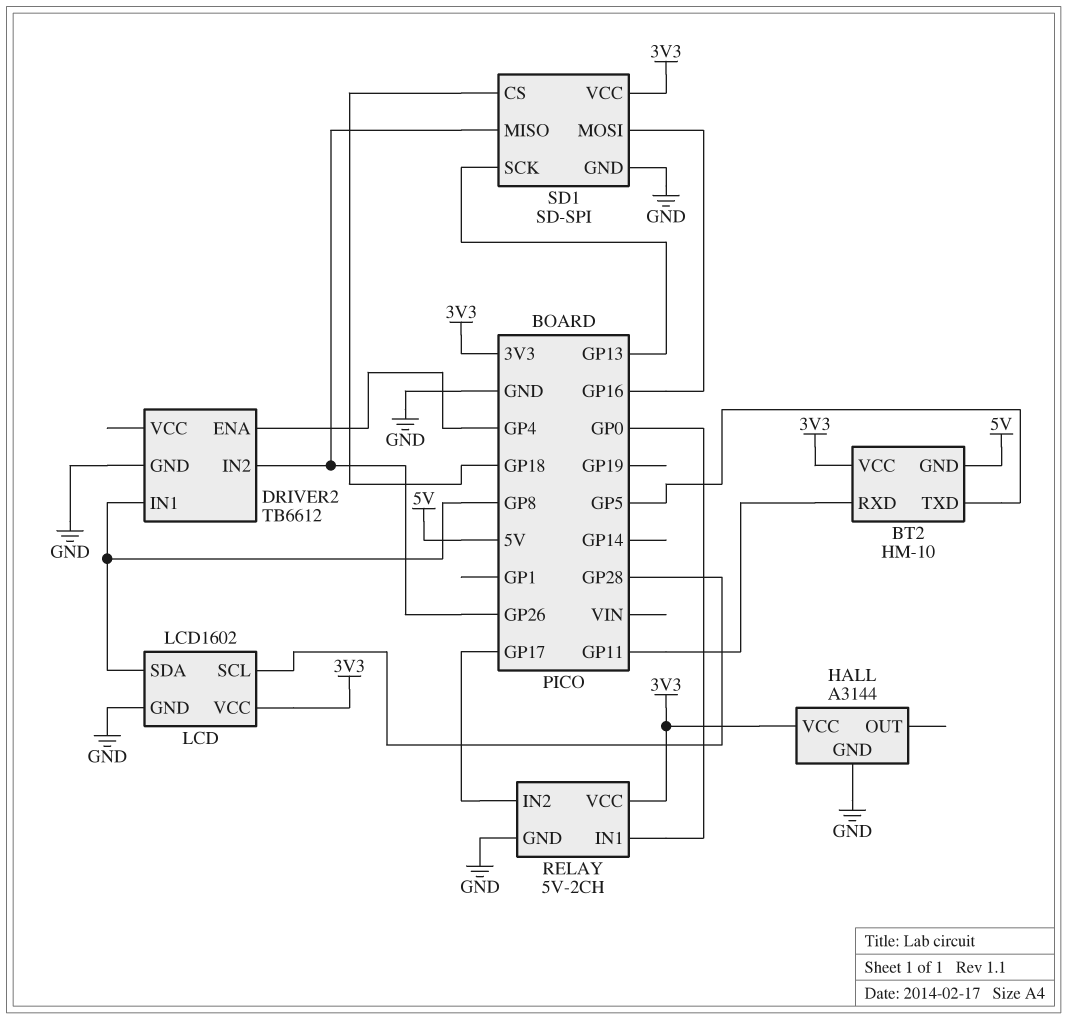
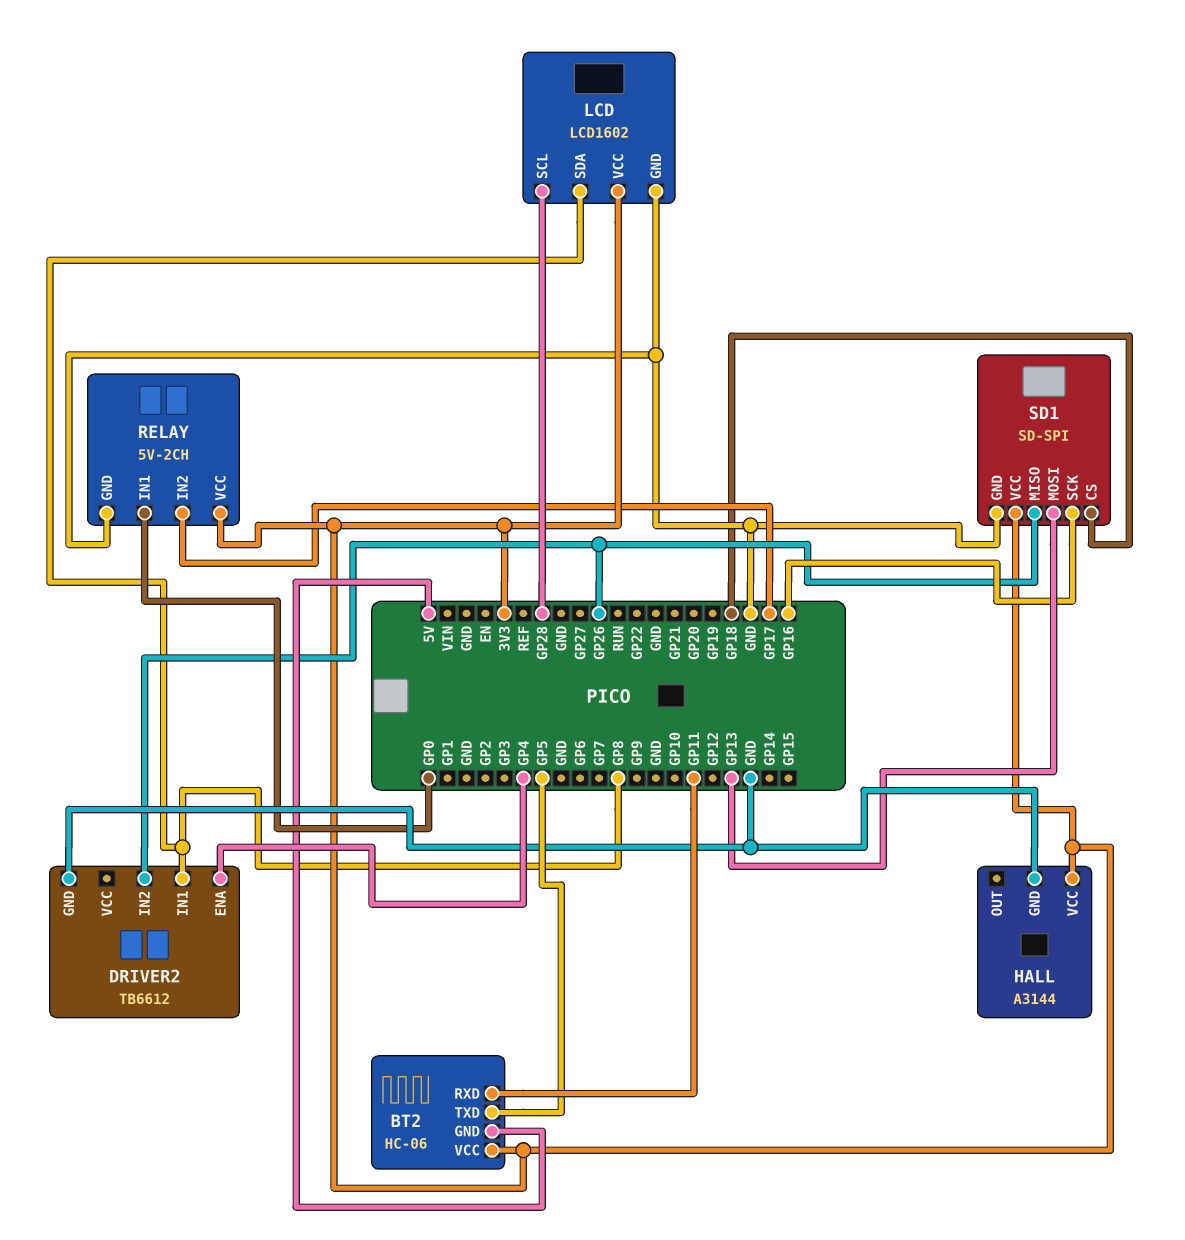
BT2: HM-10 -> HC-06
SD1 pin MOSI: GP16 -> GP13
SD1 pin SCK: GP13 -> GP16

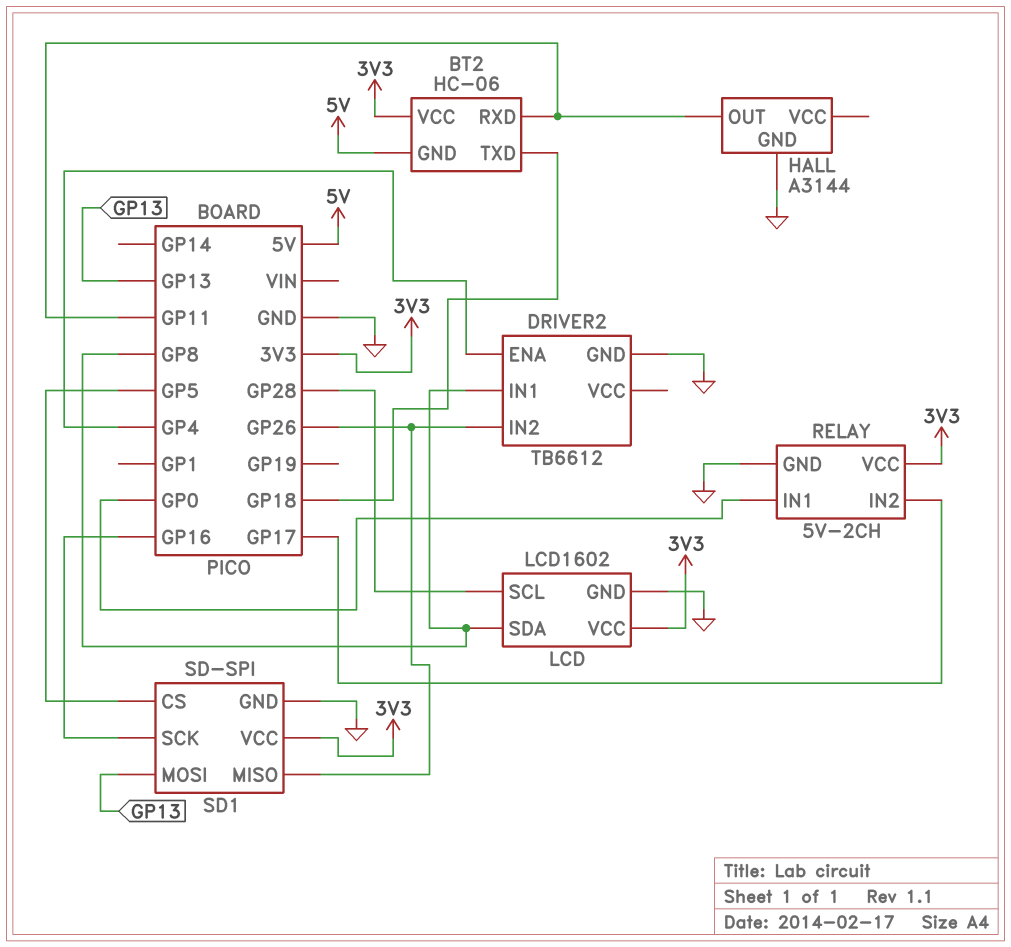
BT2 pin TXD: GP5 -> GP18
HALL pin OUT: none -> GP11
HALL pin VCC: 3V3 -> none
SD1 pin CS: GP18 -> GP5

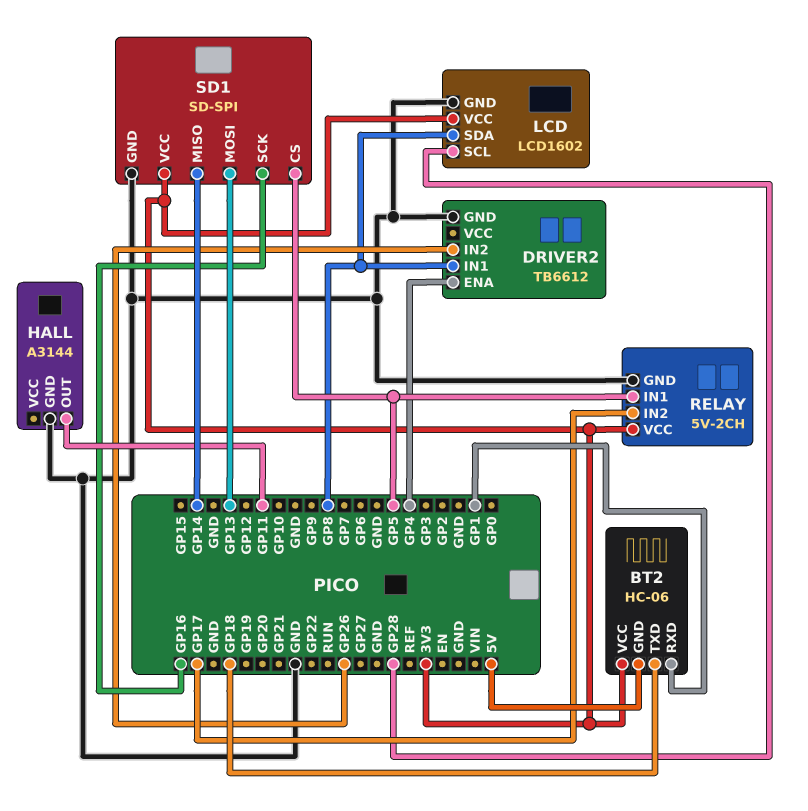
BT2 pin RXD: GP11 -> GP1
RELAY pin IN1: GP0 -> GP5
SD1 pin MISO: GP26 -> GP14

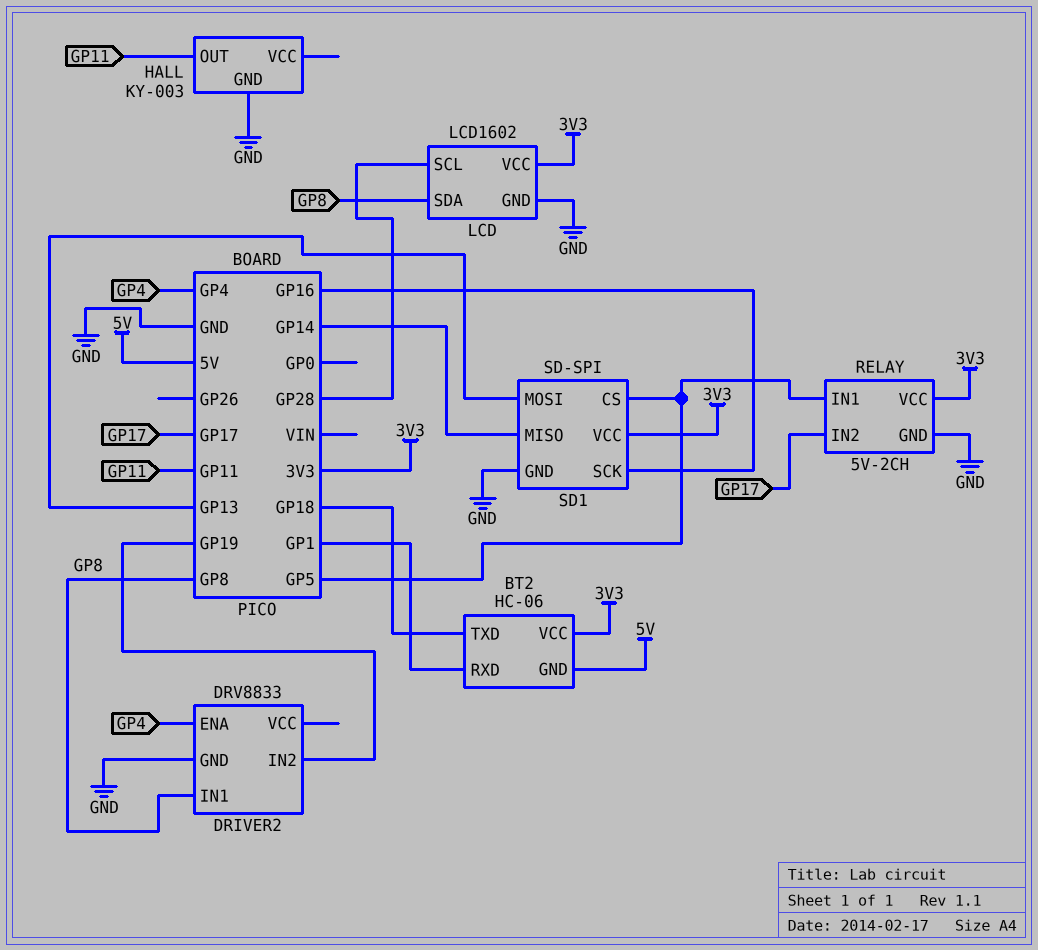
DRIVER2: TB6612 -> DRV8833
DRIVER2 pin IN2: GP26 -> GP19
HALL: A3144 -> KY-003

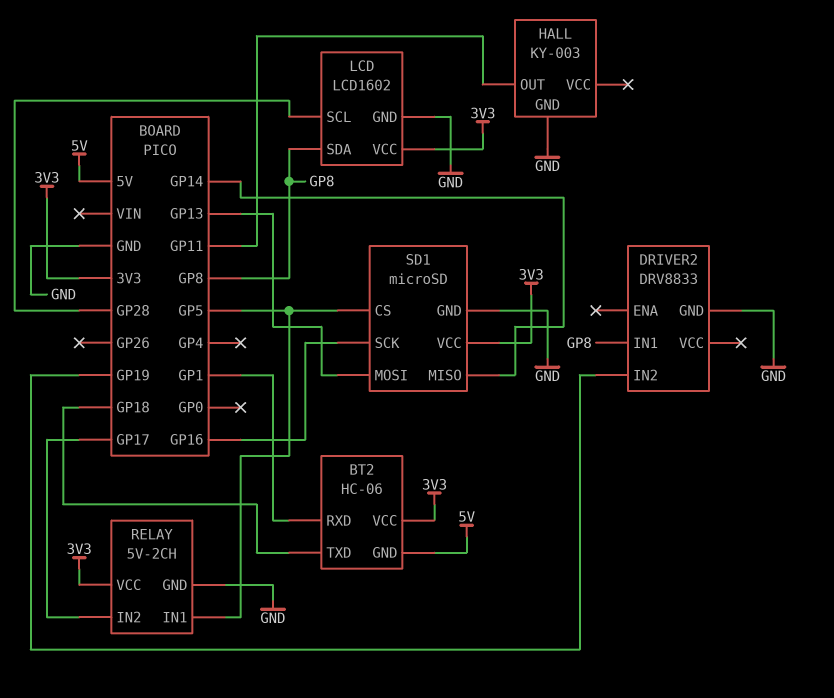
DRIVER2 pin ENA: GP4 -> none
SD1: SD-SPI -> microSD

